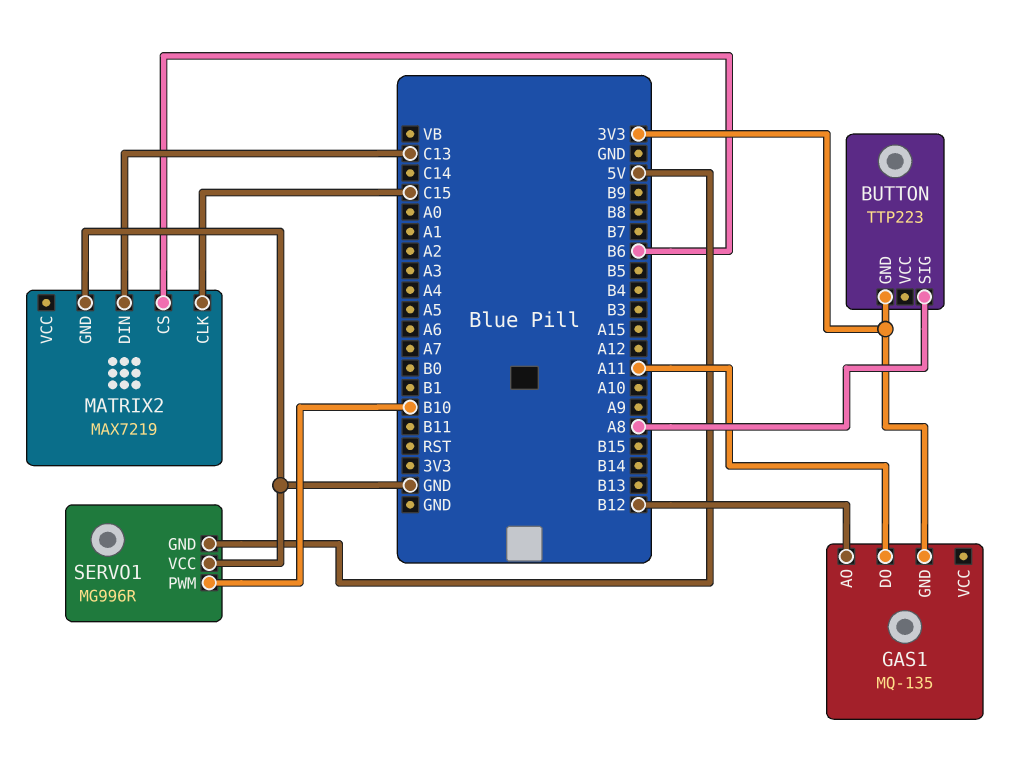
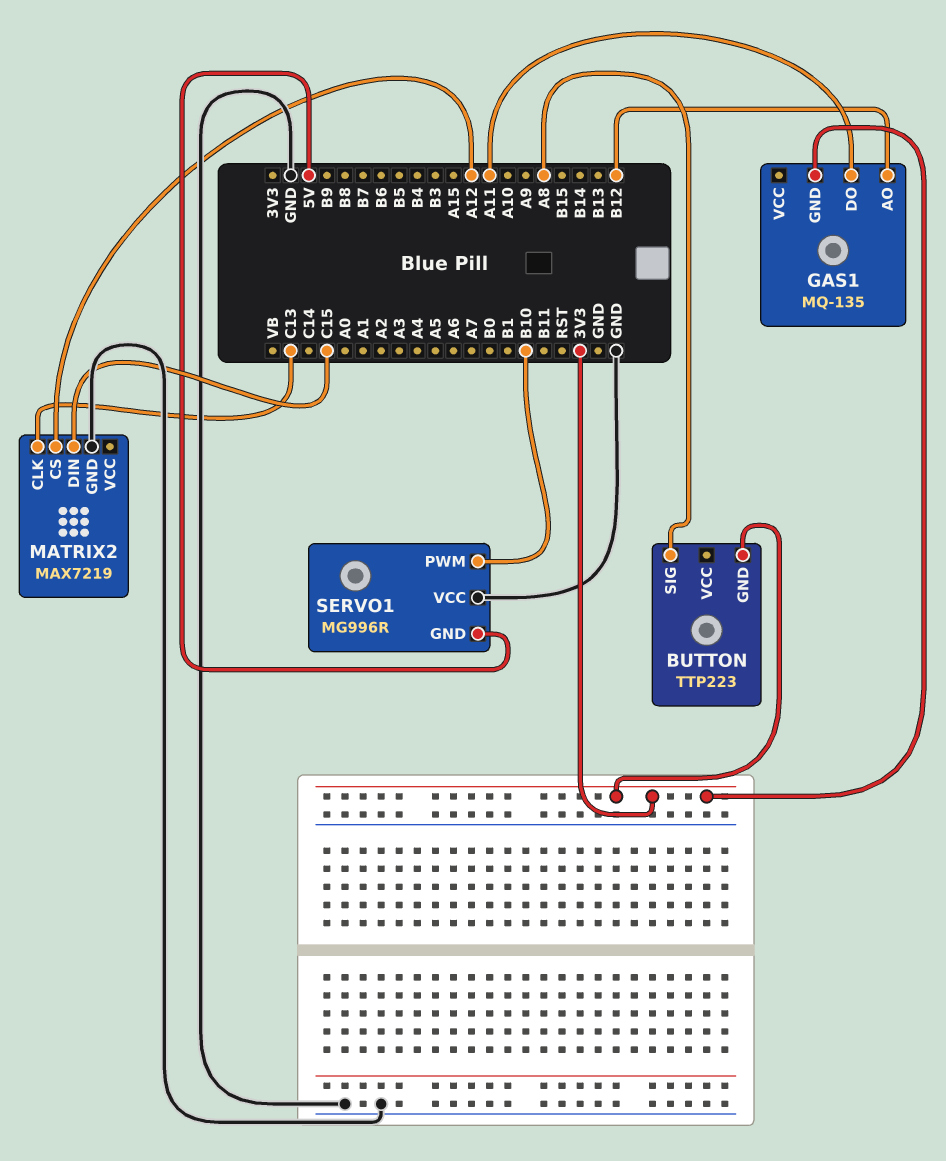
MATRIX2 pin CLK: C15 -> C13
MATRIX2 pin CS: B6 -> A12
MATRIX2 pin DIN: C13 -> C15

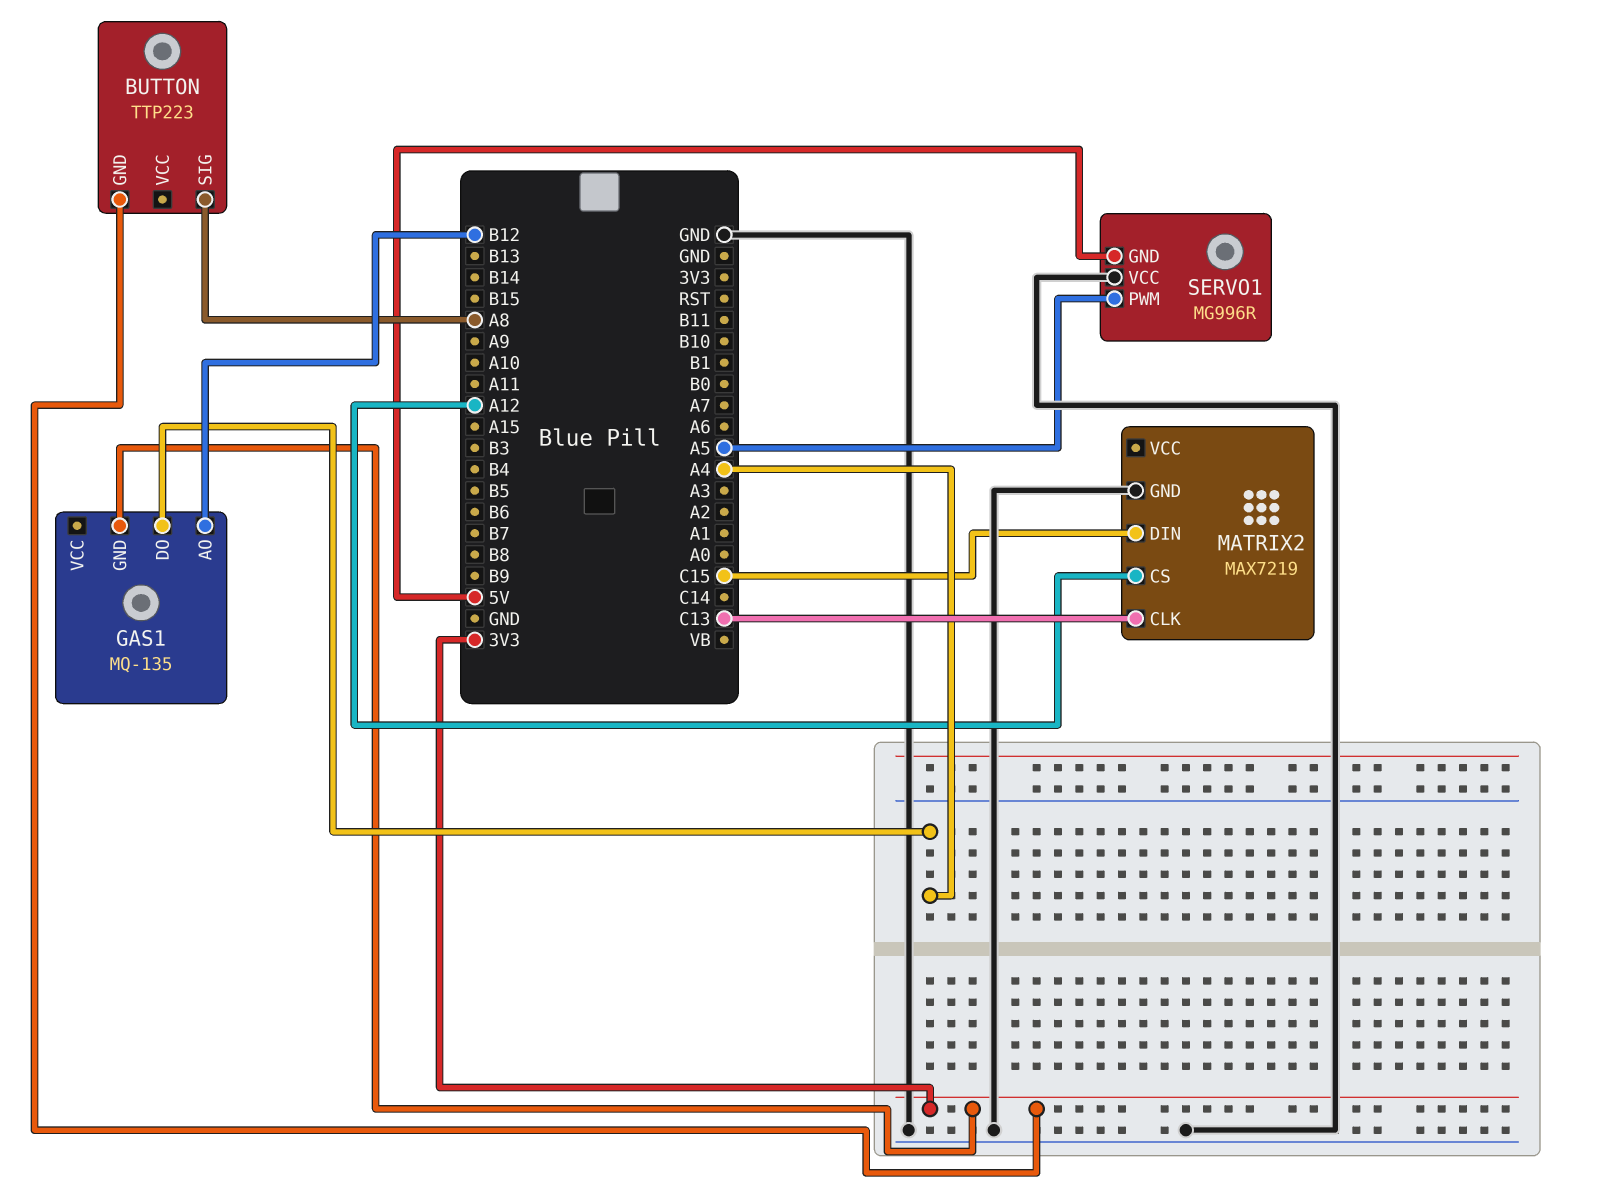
GAS1 pin DO: A11 -> A4
SERVO1 pin PWM: B10 -> A5

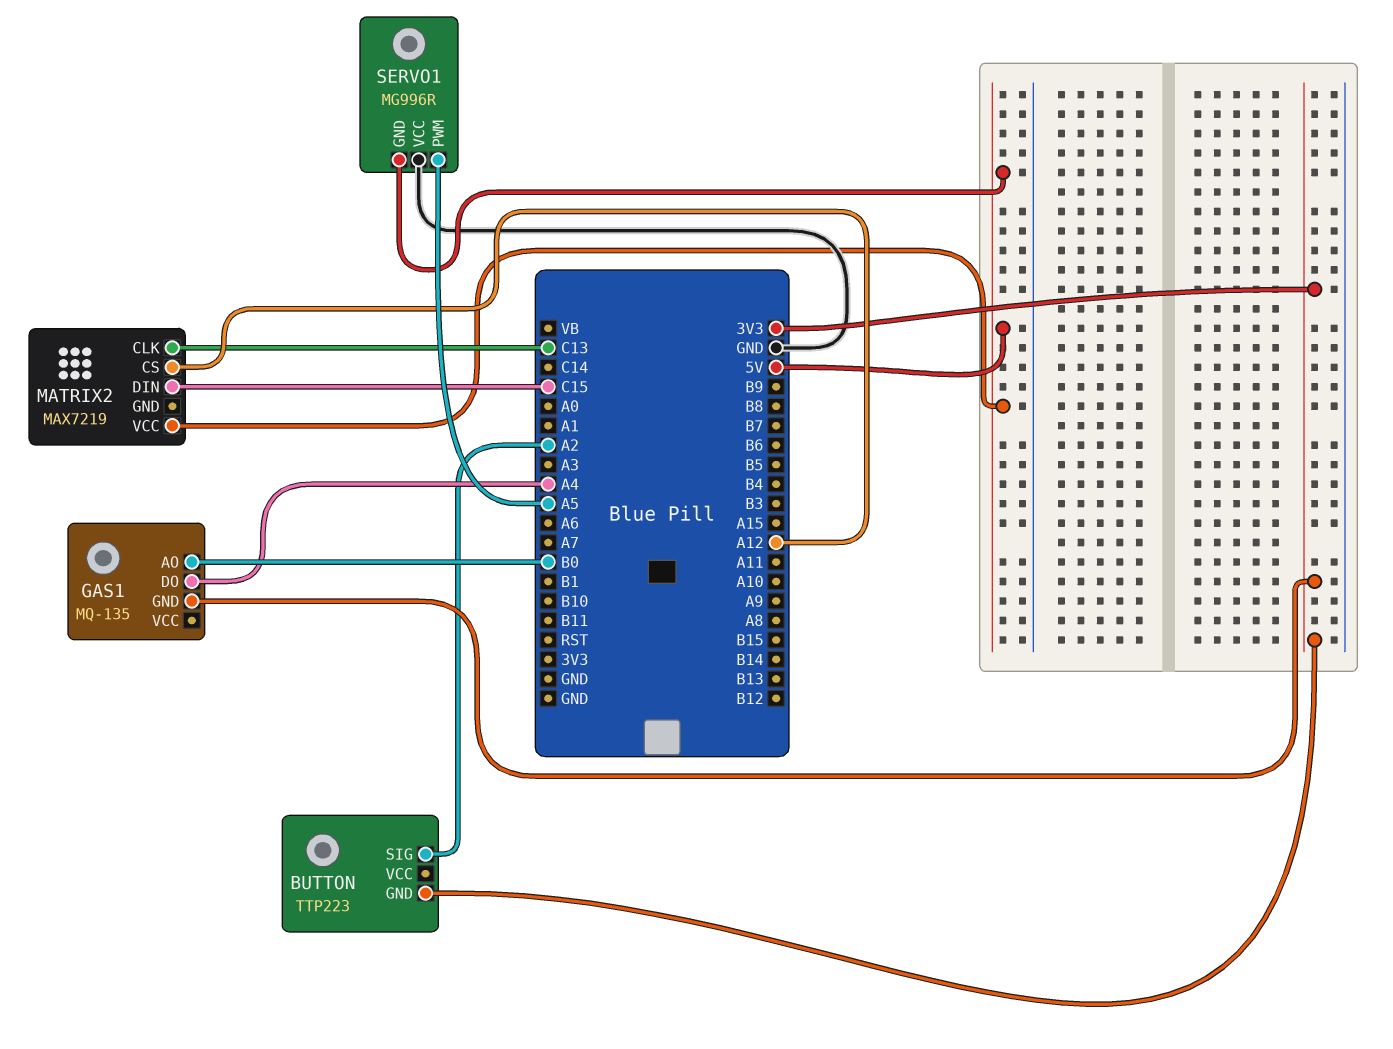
BUTTON pin SIG: A8 -> A2
GAS1 pin AO: B12 -> B0
MATRIX2 pin GND: GND -> none
MATRIX2 pin VCC: none -> 5V

